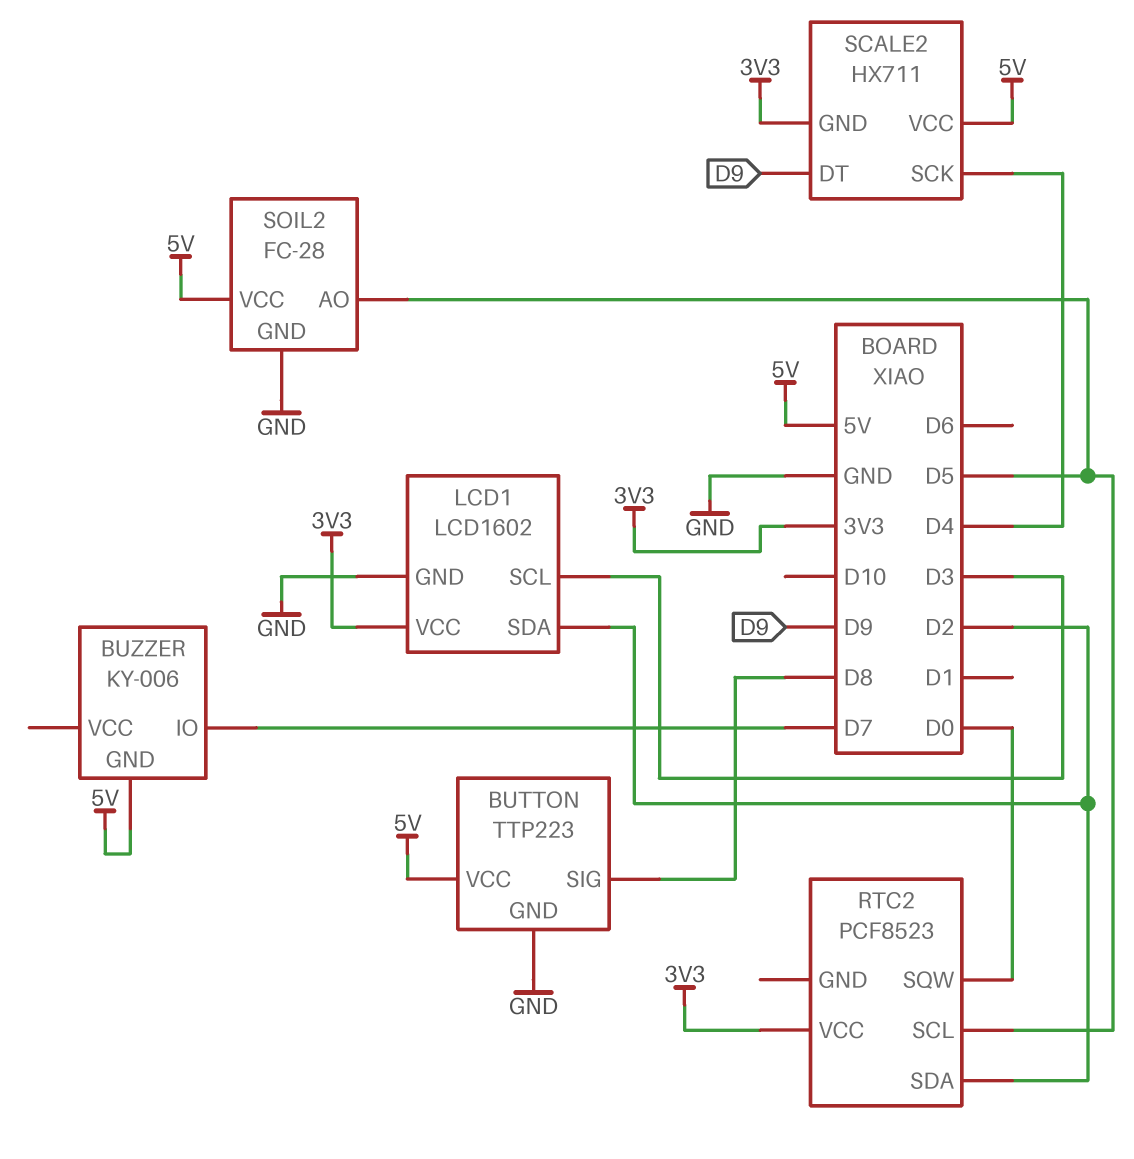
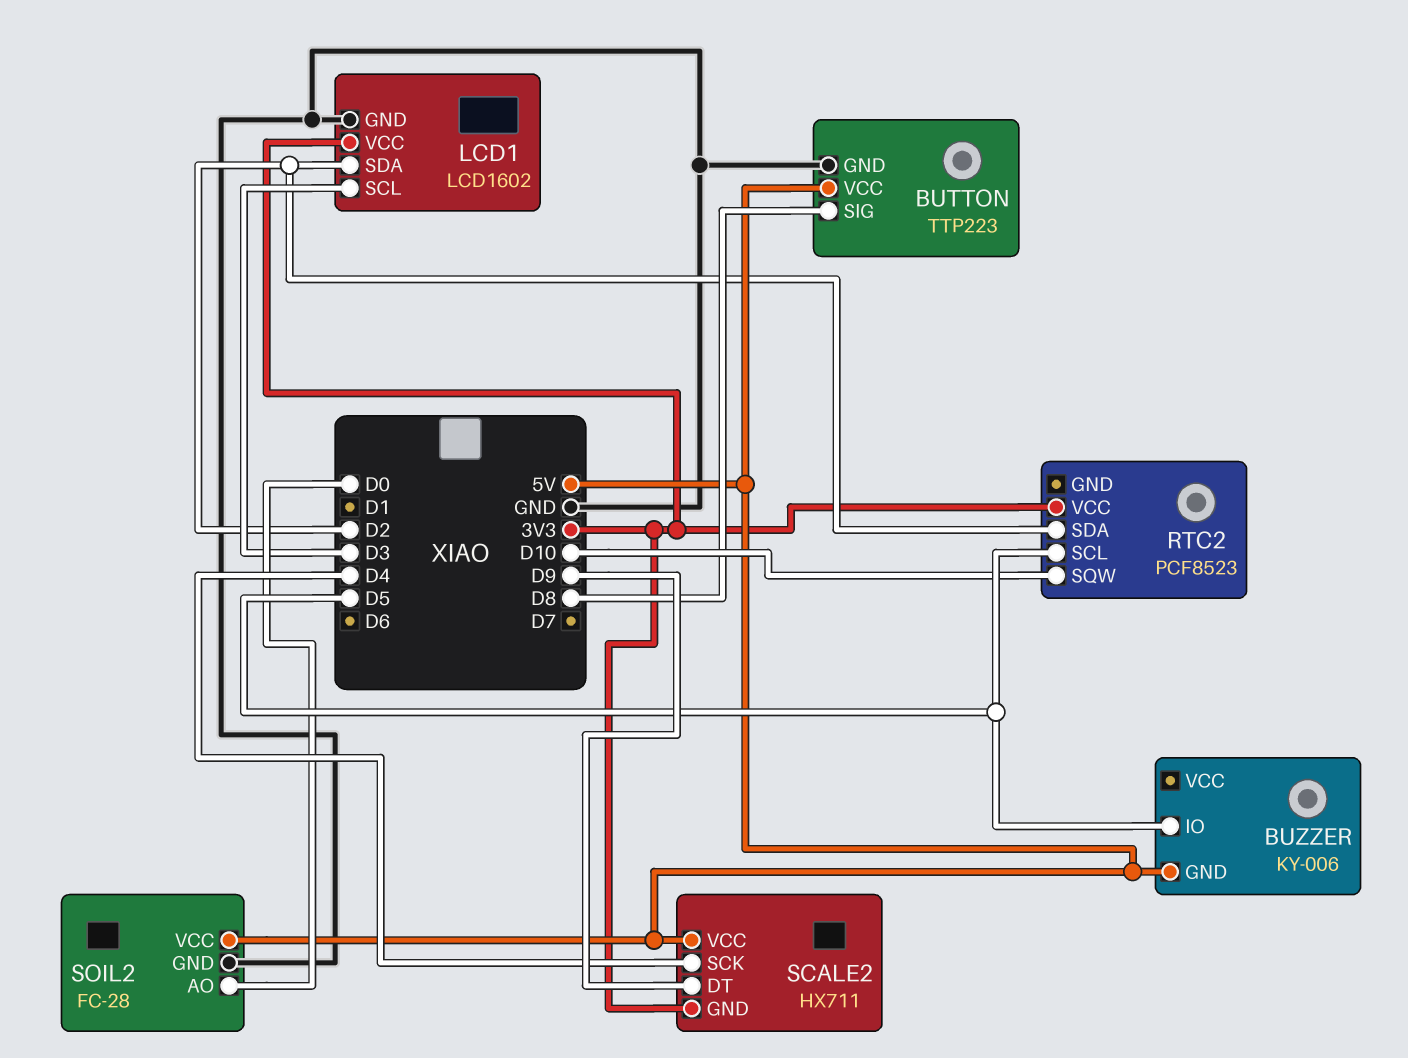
BUZZER pin IO: D7 -> D5
RTC2 pin SQW: D0 -> D10
SOIL2 pin AO: D5 -> D0

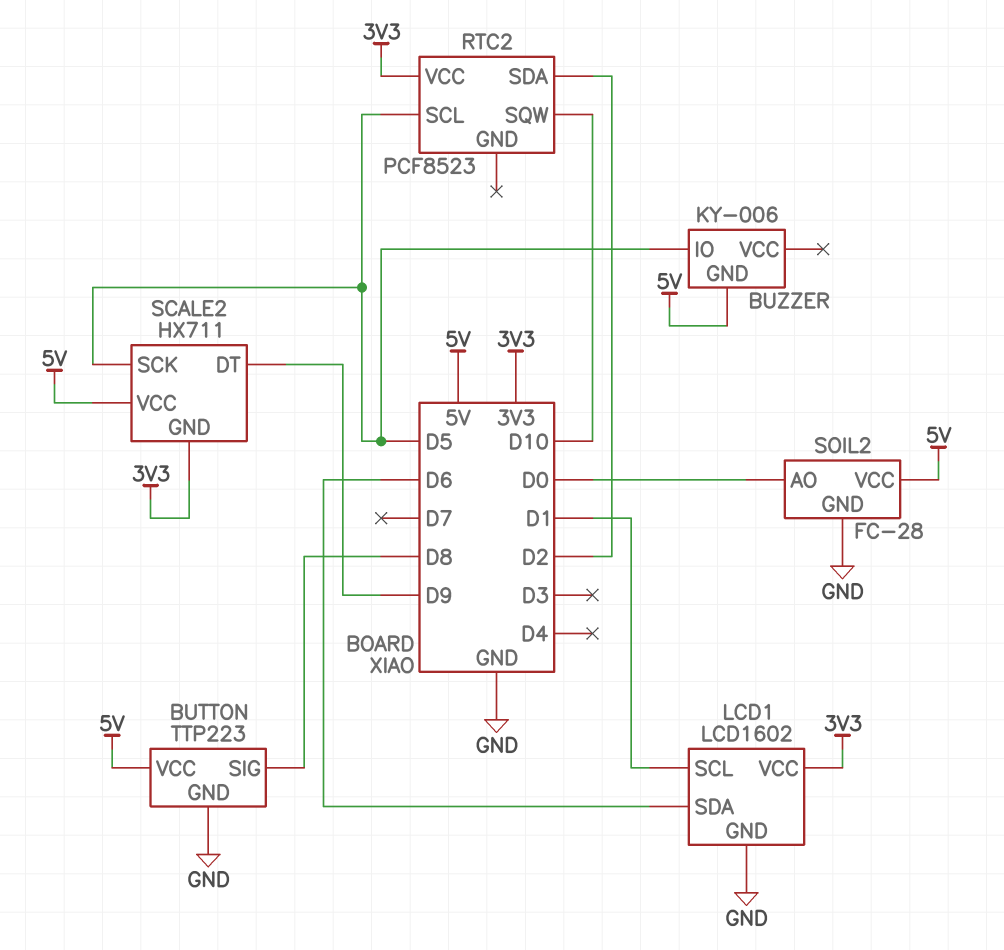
LCD1 pin SCL: D3 -> D1
LCD1 pin SDA: D2 -> D6
SCALE2 pin SCK: D4 -> D5

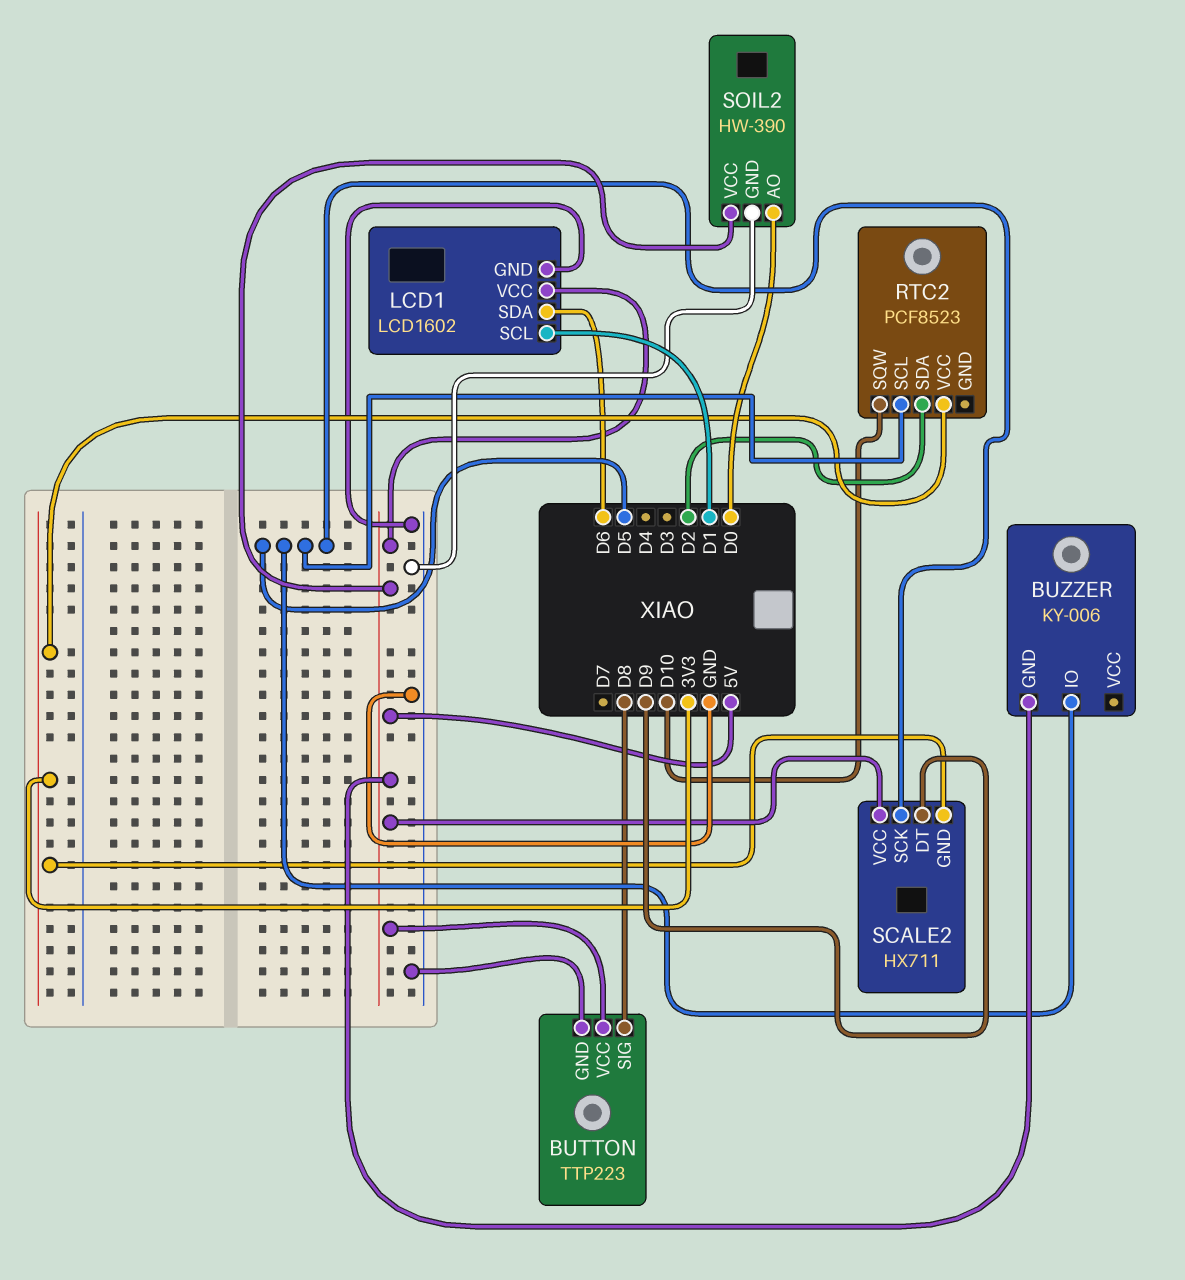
LCD1 pin VCC: 3V3 -> 5V
SOIL2: FC-28 -> HW-390

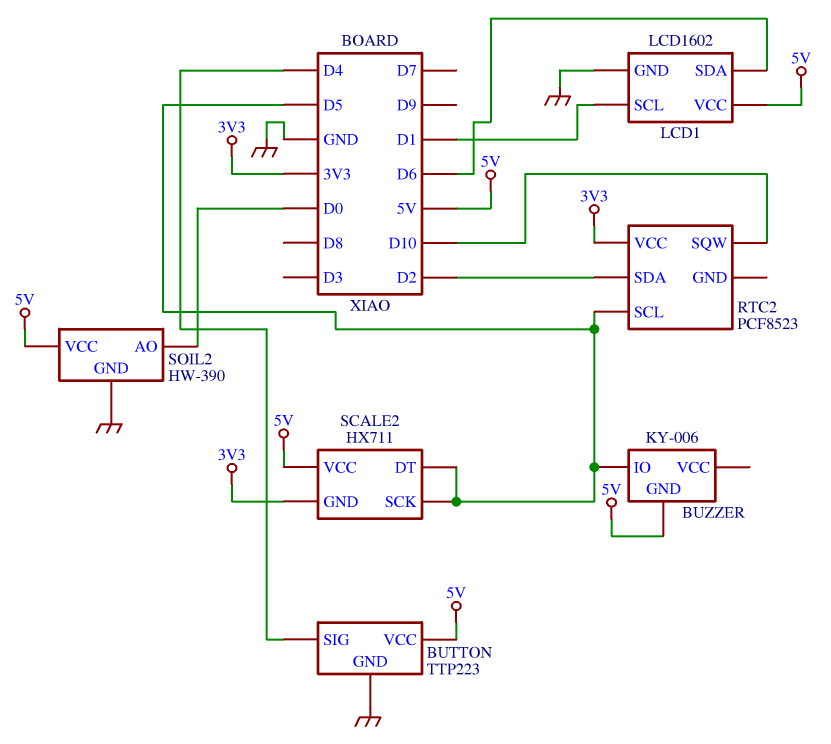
BUTTON pin SIG: D8 -> D4
SCALE2 pin DT: D9 -> D5

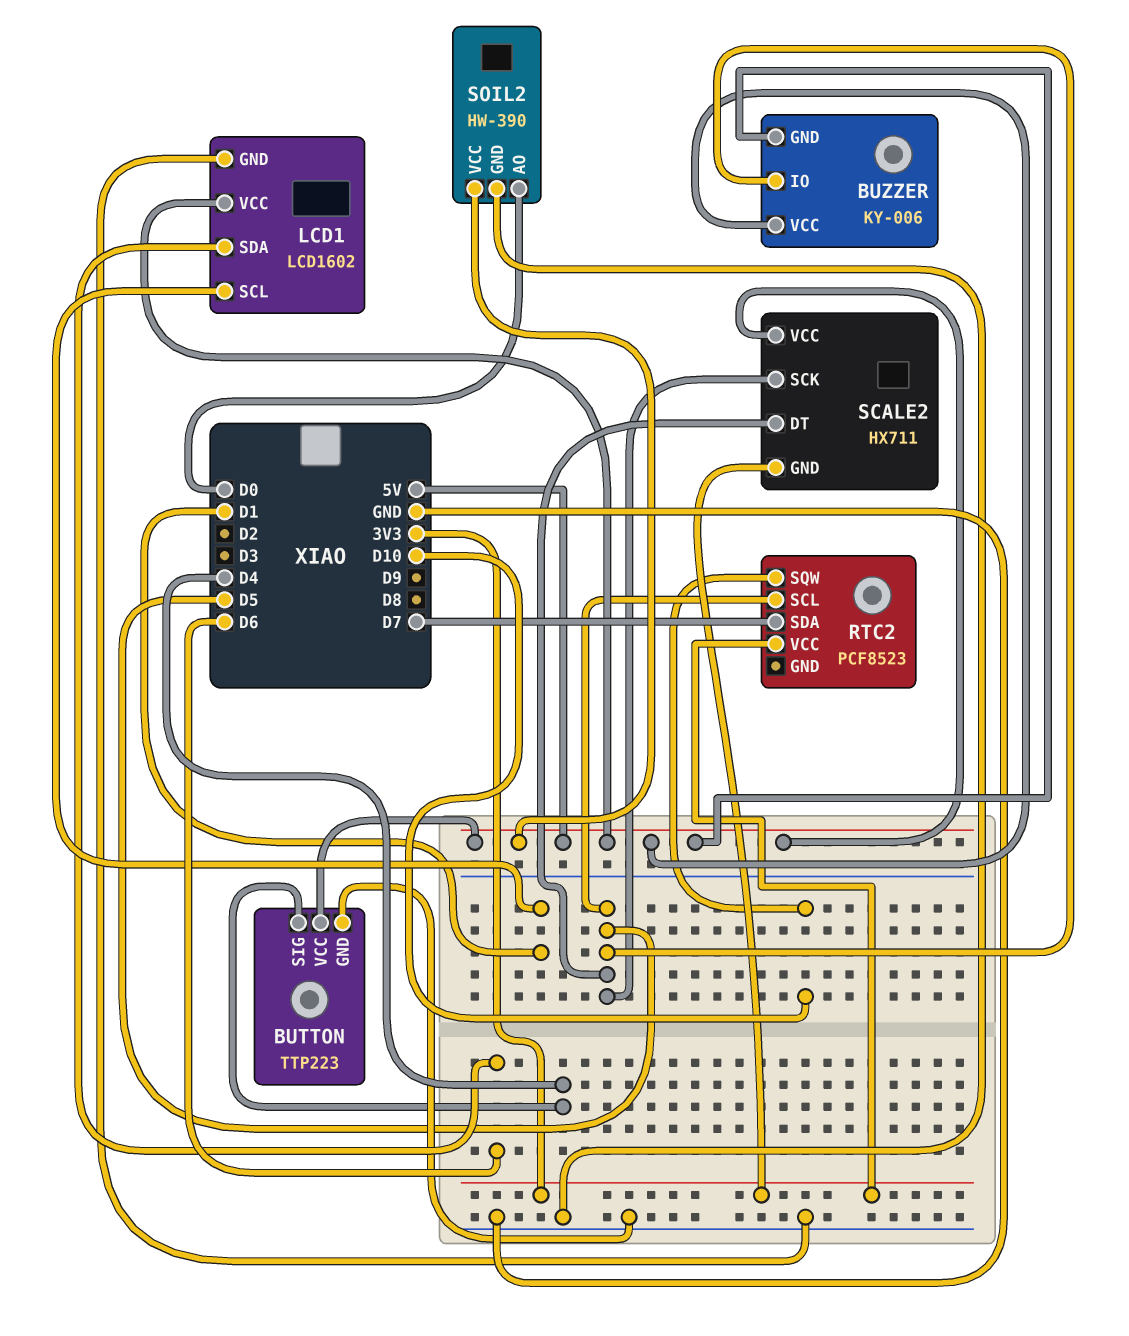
BUZZER pin VCC: none -> 5V
RTC2 pin SDA: D2 -> D7

